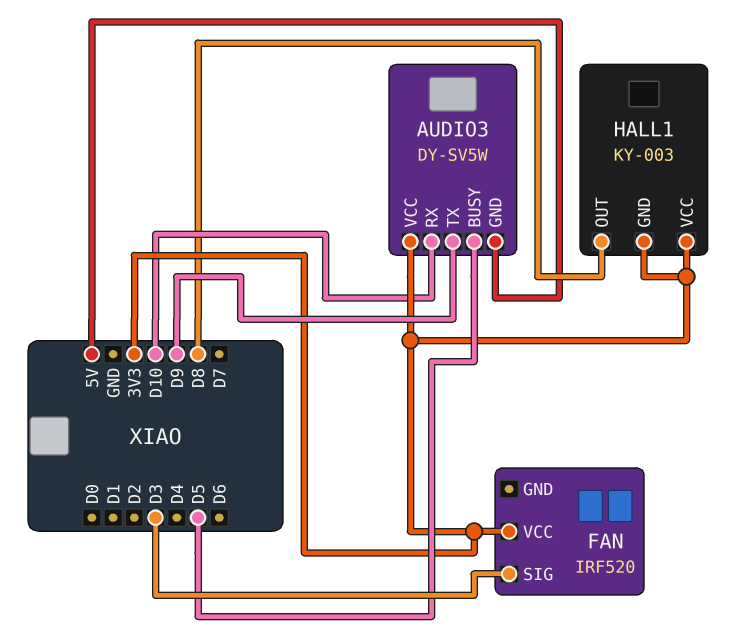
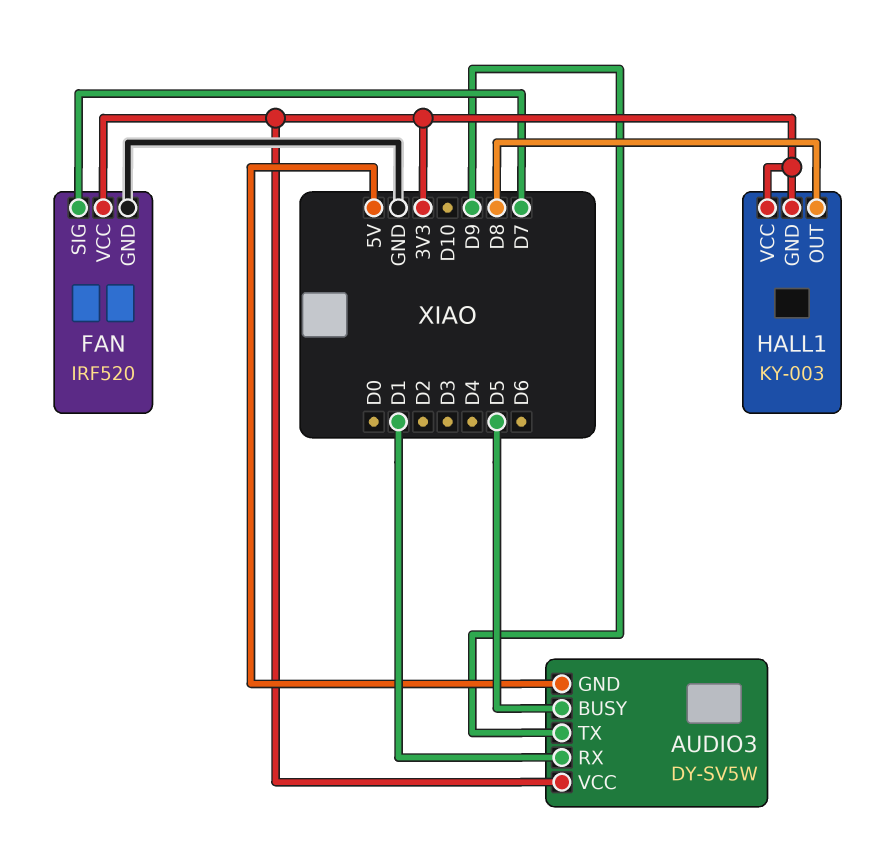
AUDIO3 pin RX: D10 -> D1
FAN pin GND: none -> GND
FAN pin SIG: D3 -> D7

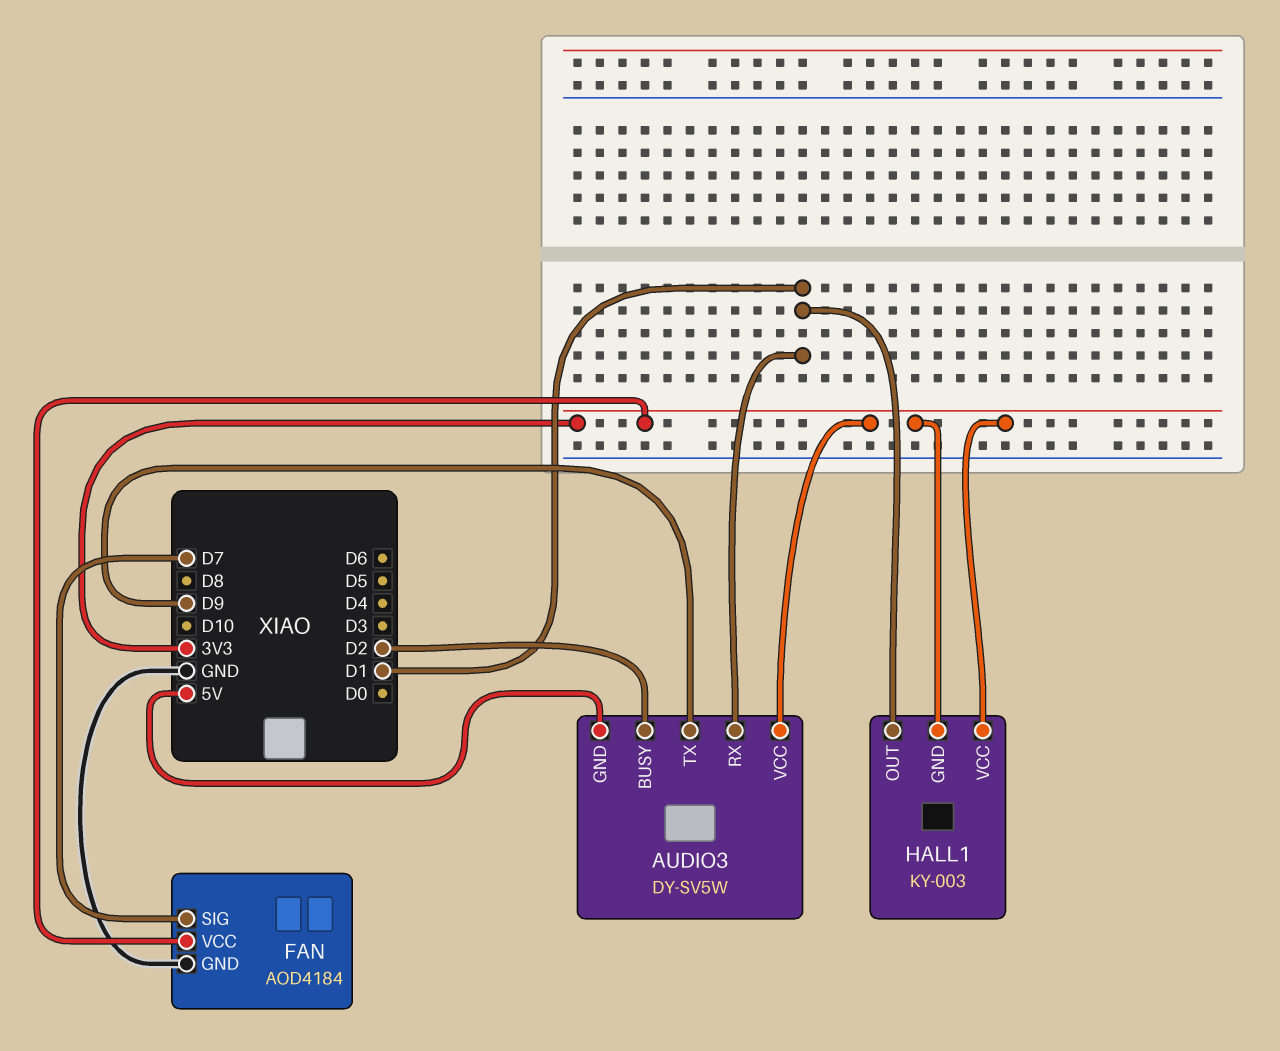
AUDIO3 pin BUSY: D5 -> D2
FAN: IRF520 -> AOD4184
HALL1 pin OUT: D8 -> D1

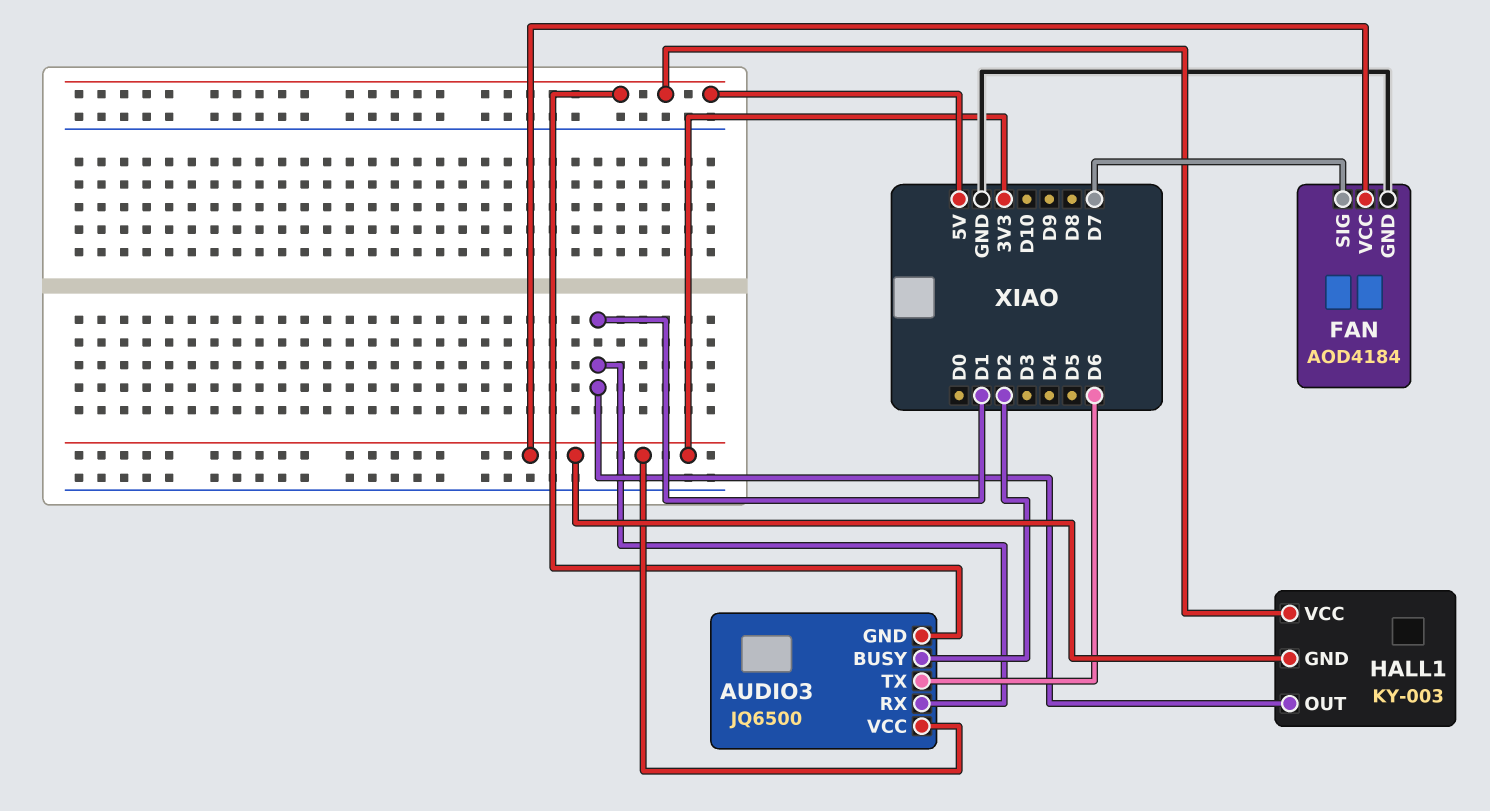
AUDIO3: DY-SV5W -> JQ6500
AUDIO3 pin TX: D9 -> D6
HALL1 pin VCC: 3V3 -> 5V

